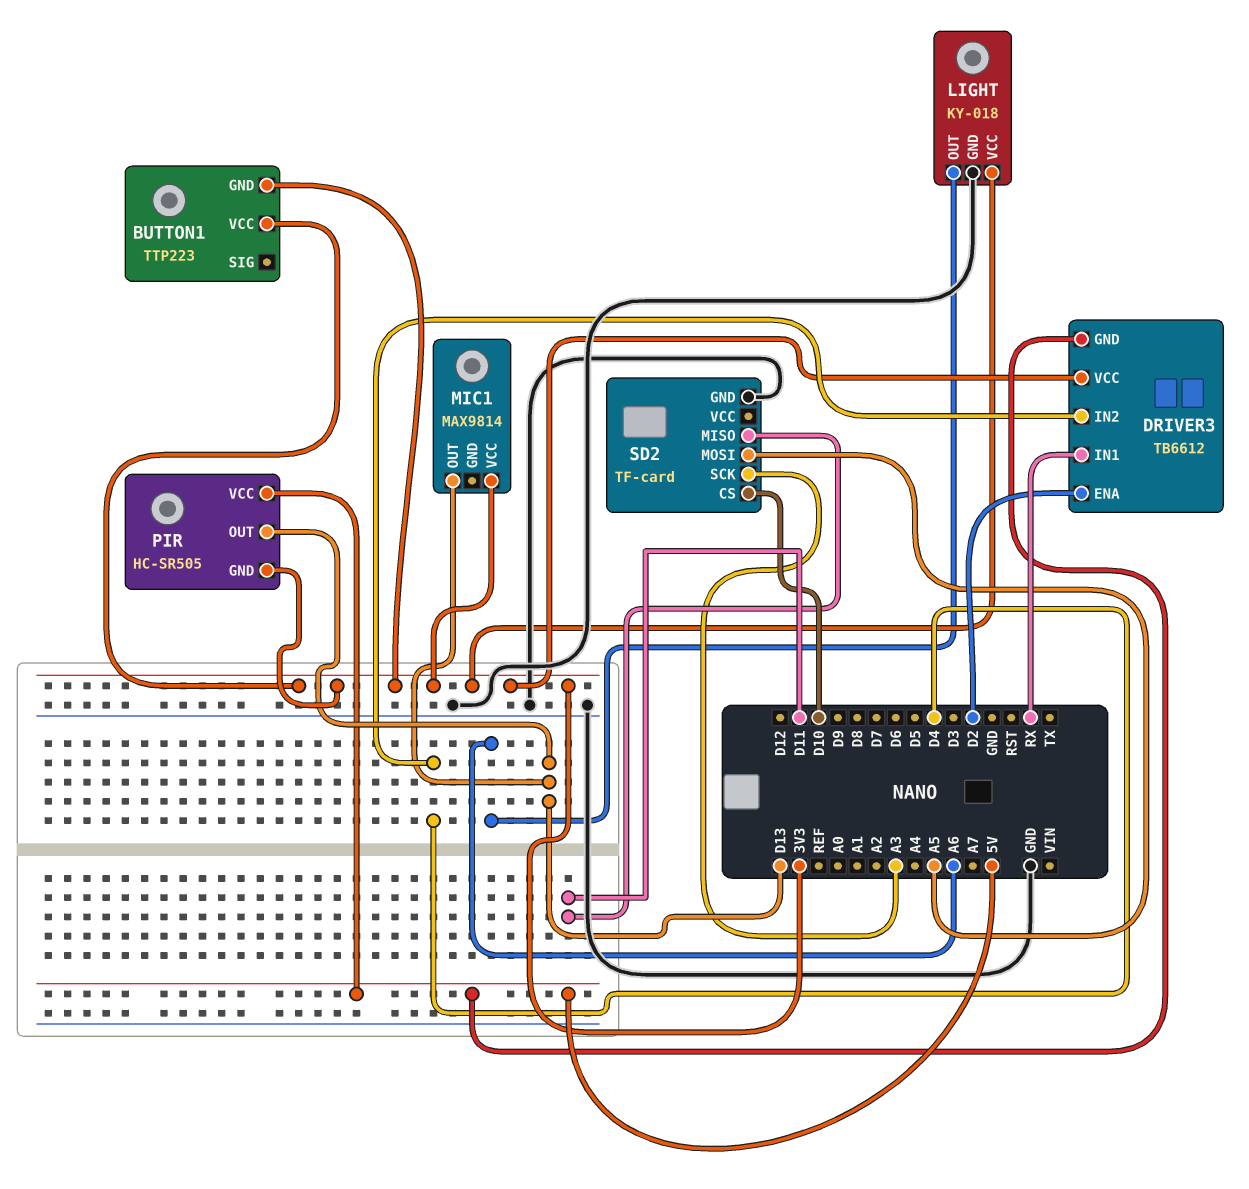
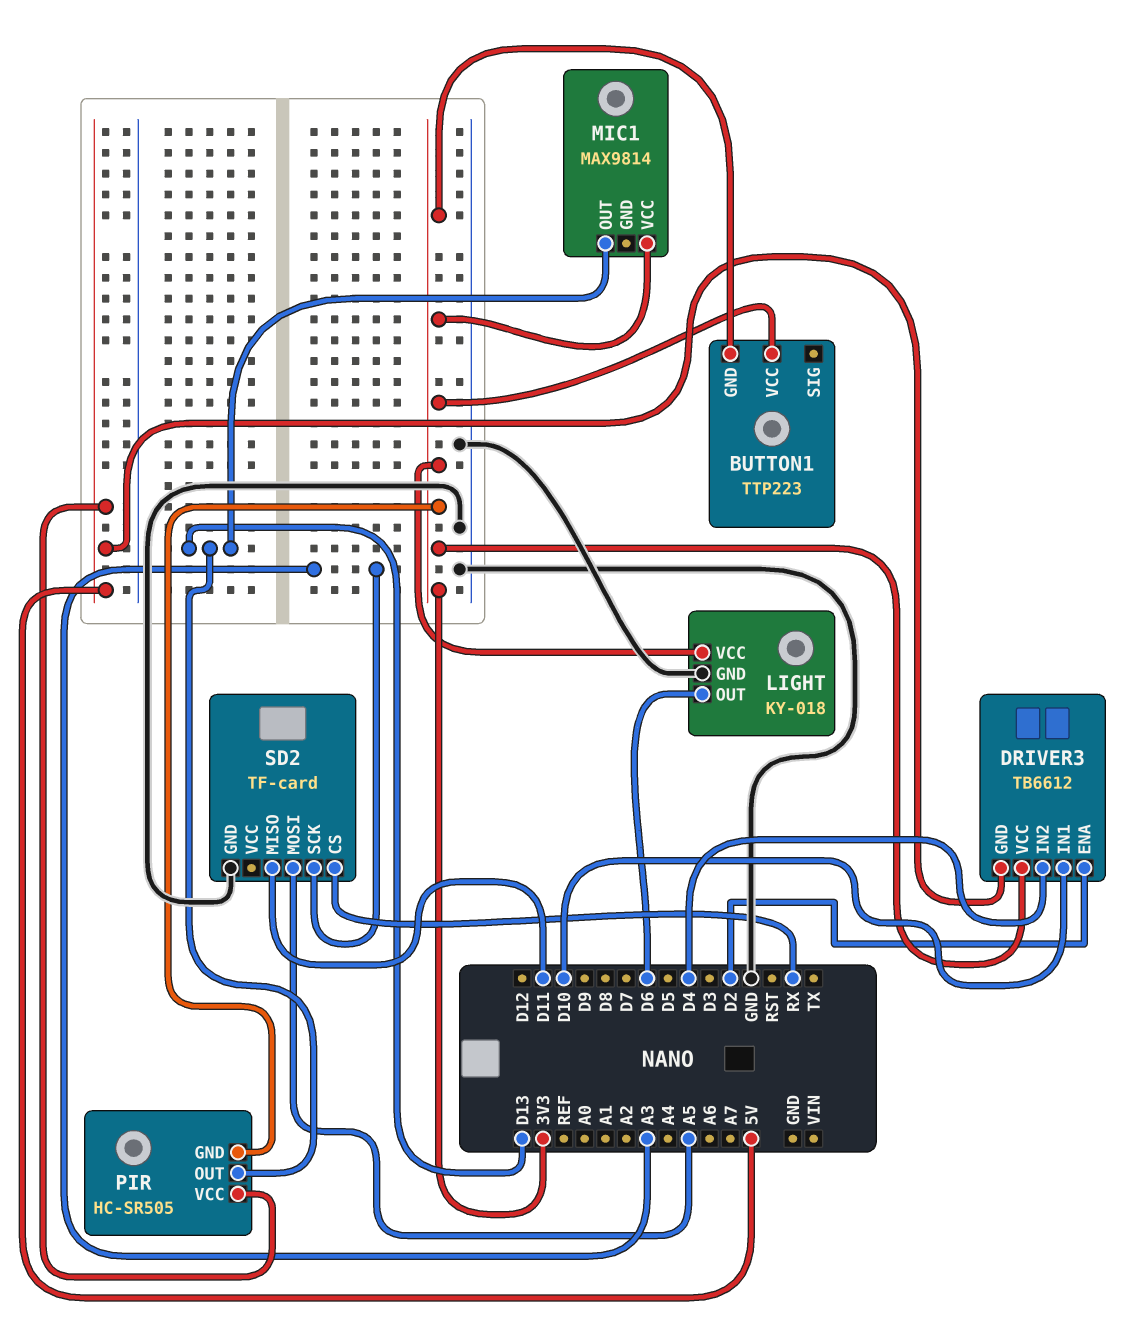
DRIVER3 pin IN1: RX -> D10
LIGHT pin OUT: A6 -> D6
SD2 pin CS: D10 -> RX

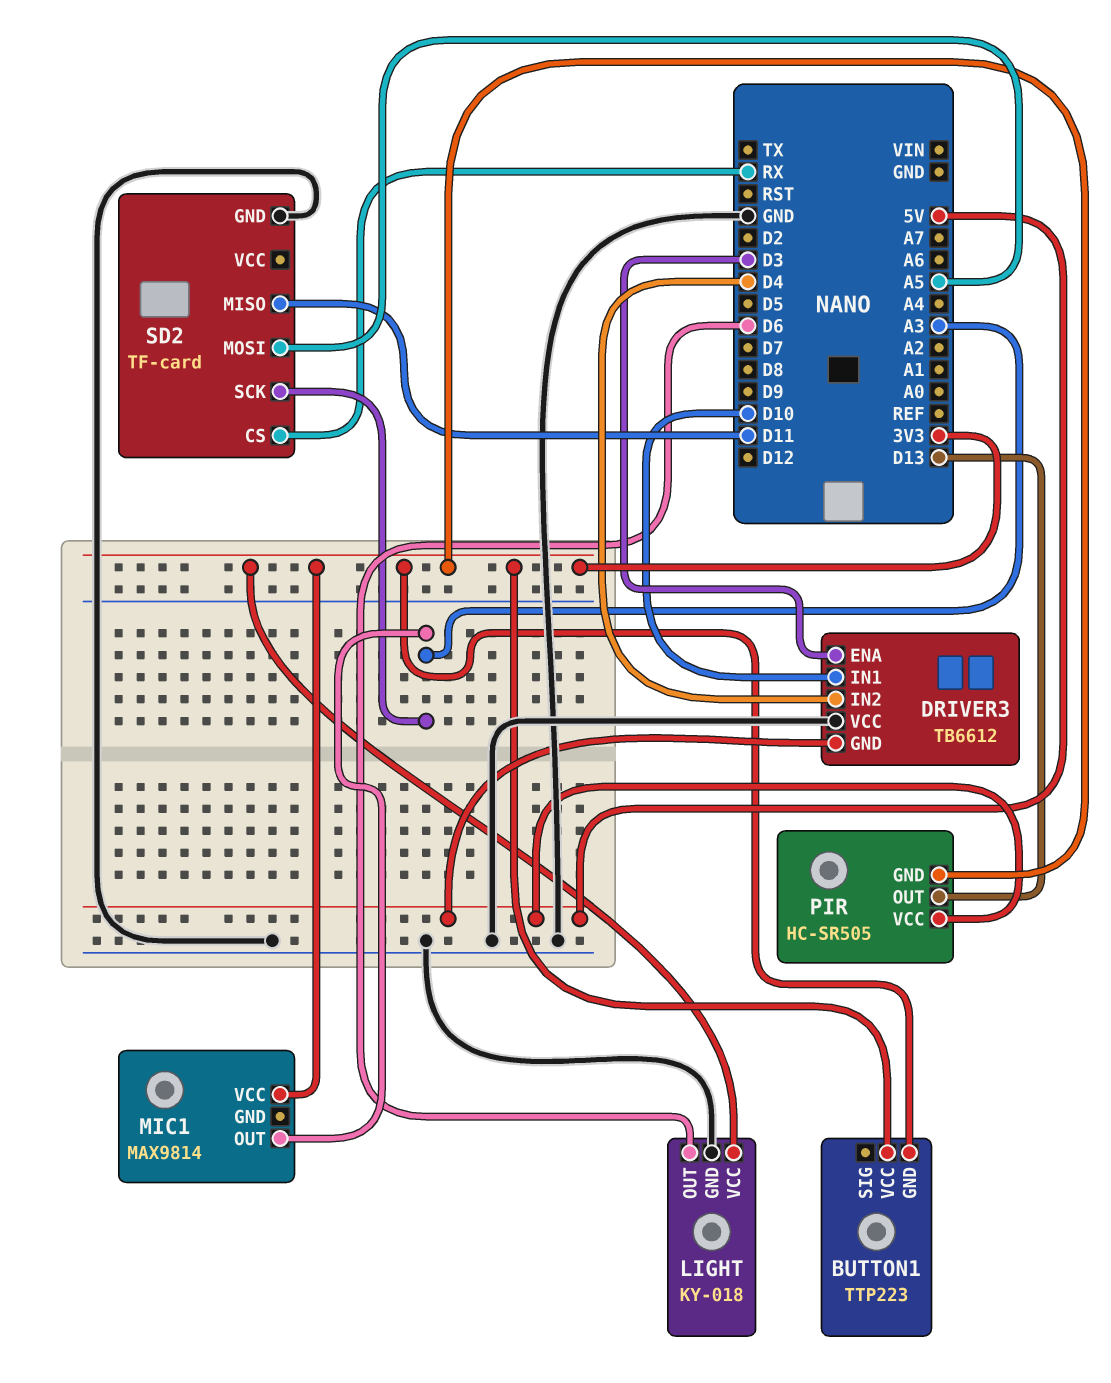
DRIVER3 pin ENA: D2 -> D3
DRIVER3 pin VCC: 3V3 -> GND
MIC1 pin OUT: D13 -> A3

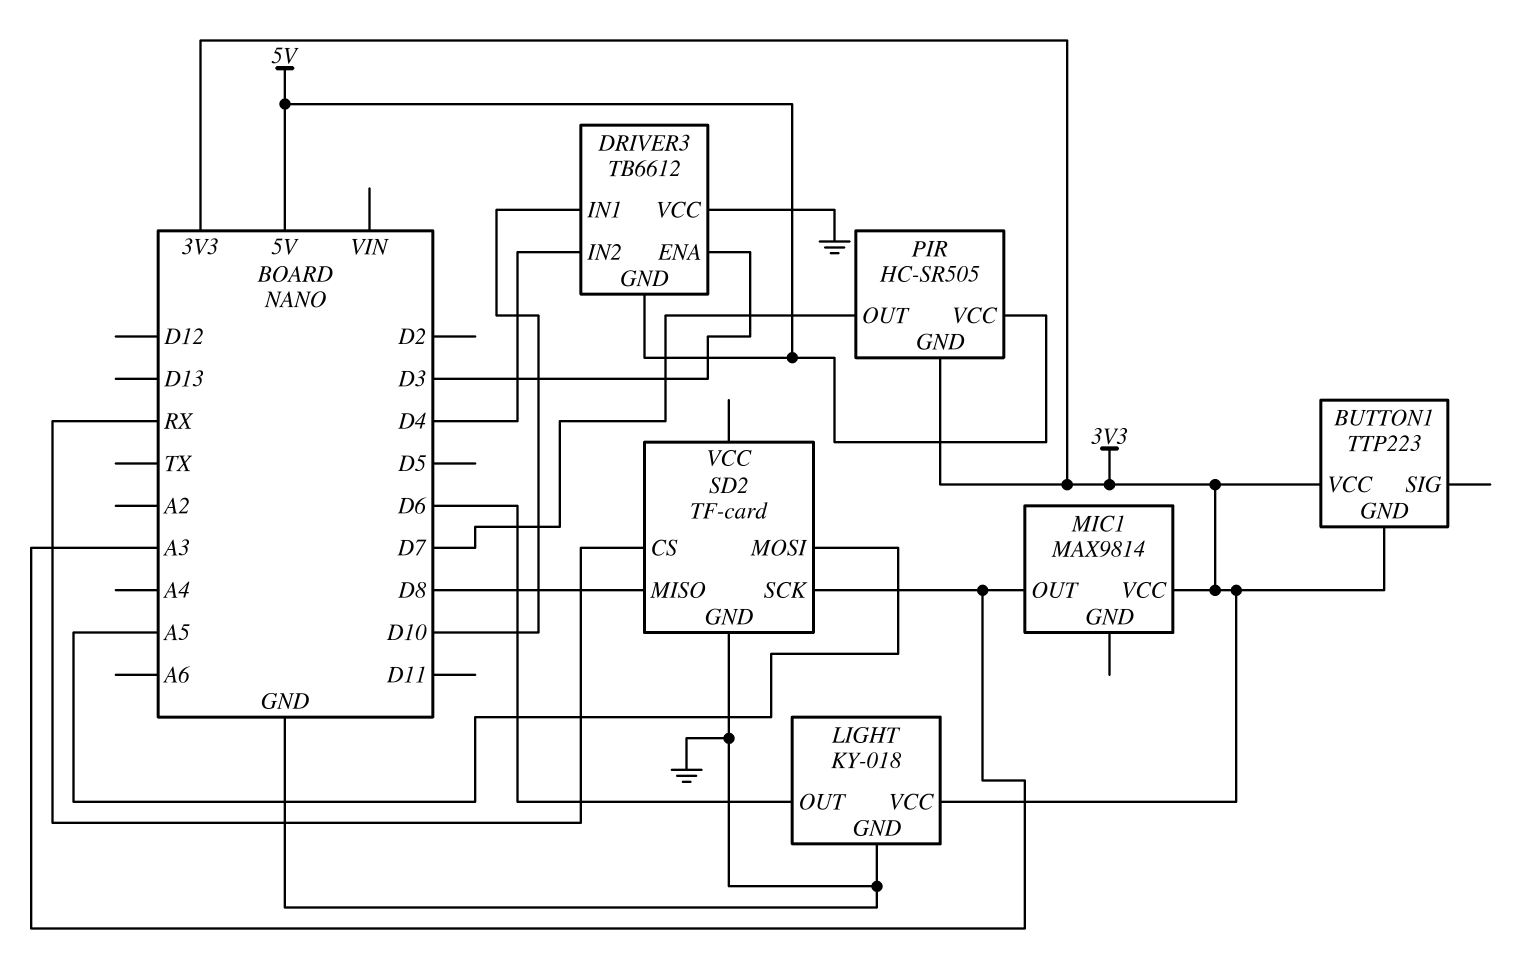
PIR pin OUT: D13 -> D7
SD2 pin MISO: D11 -> D8

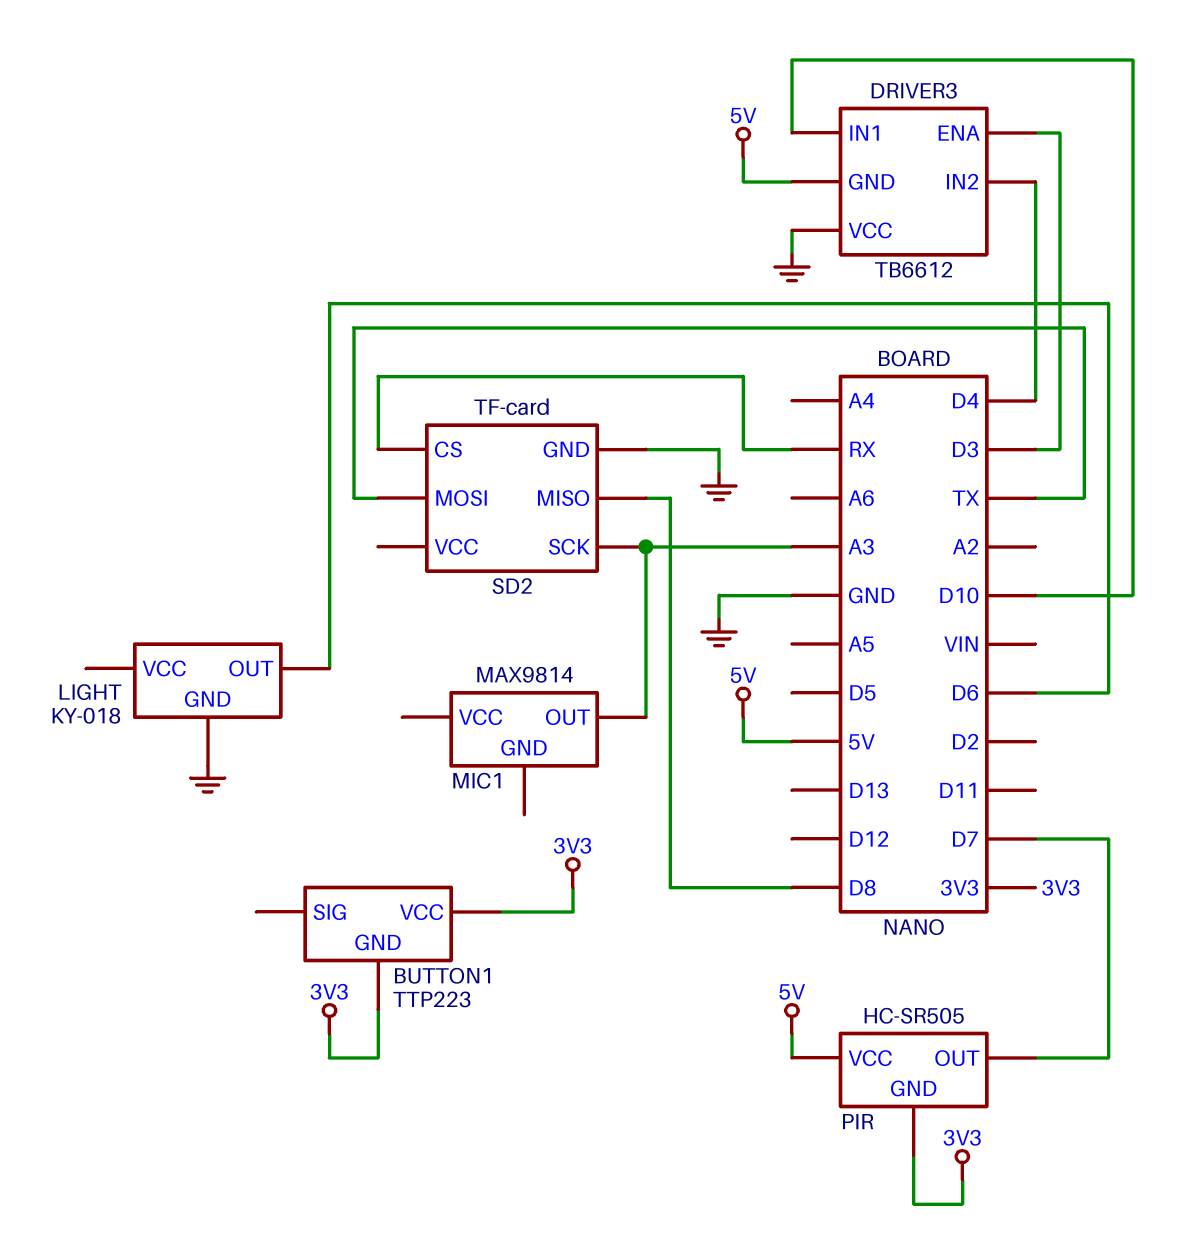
LIGHT pin VCC: 3V3 -> none
MIC1 pin VCC: 3V3 -> none
SD2 pin MOSI: A5 -> TX

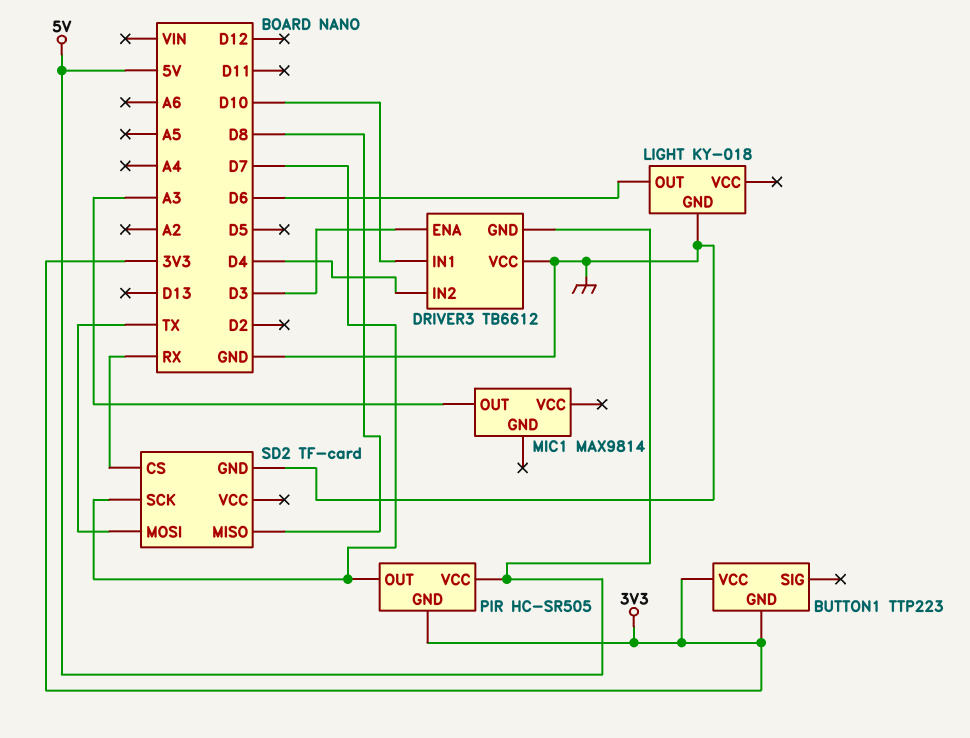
SD2 pin SCK: A3 -> D7

